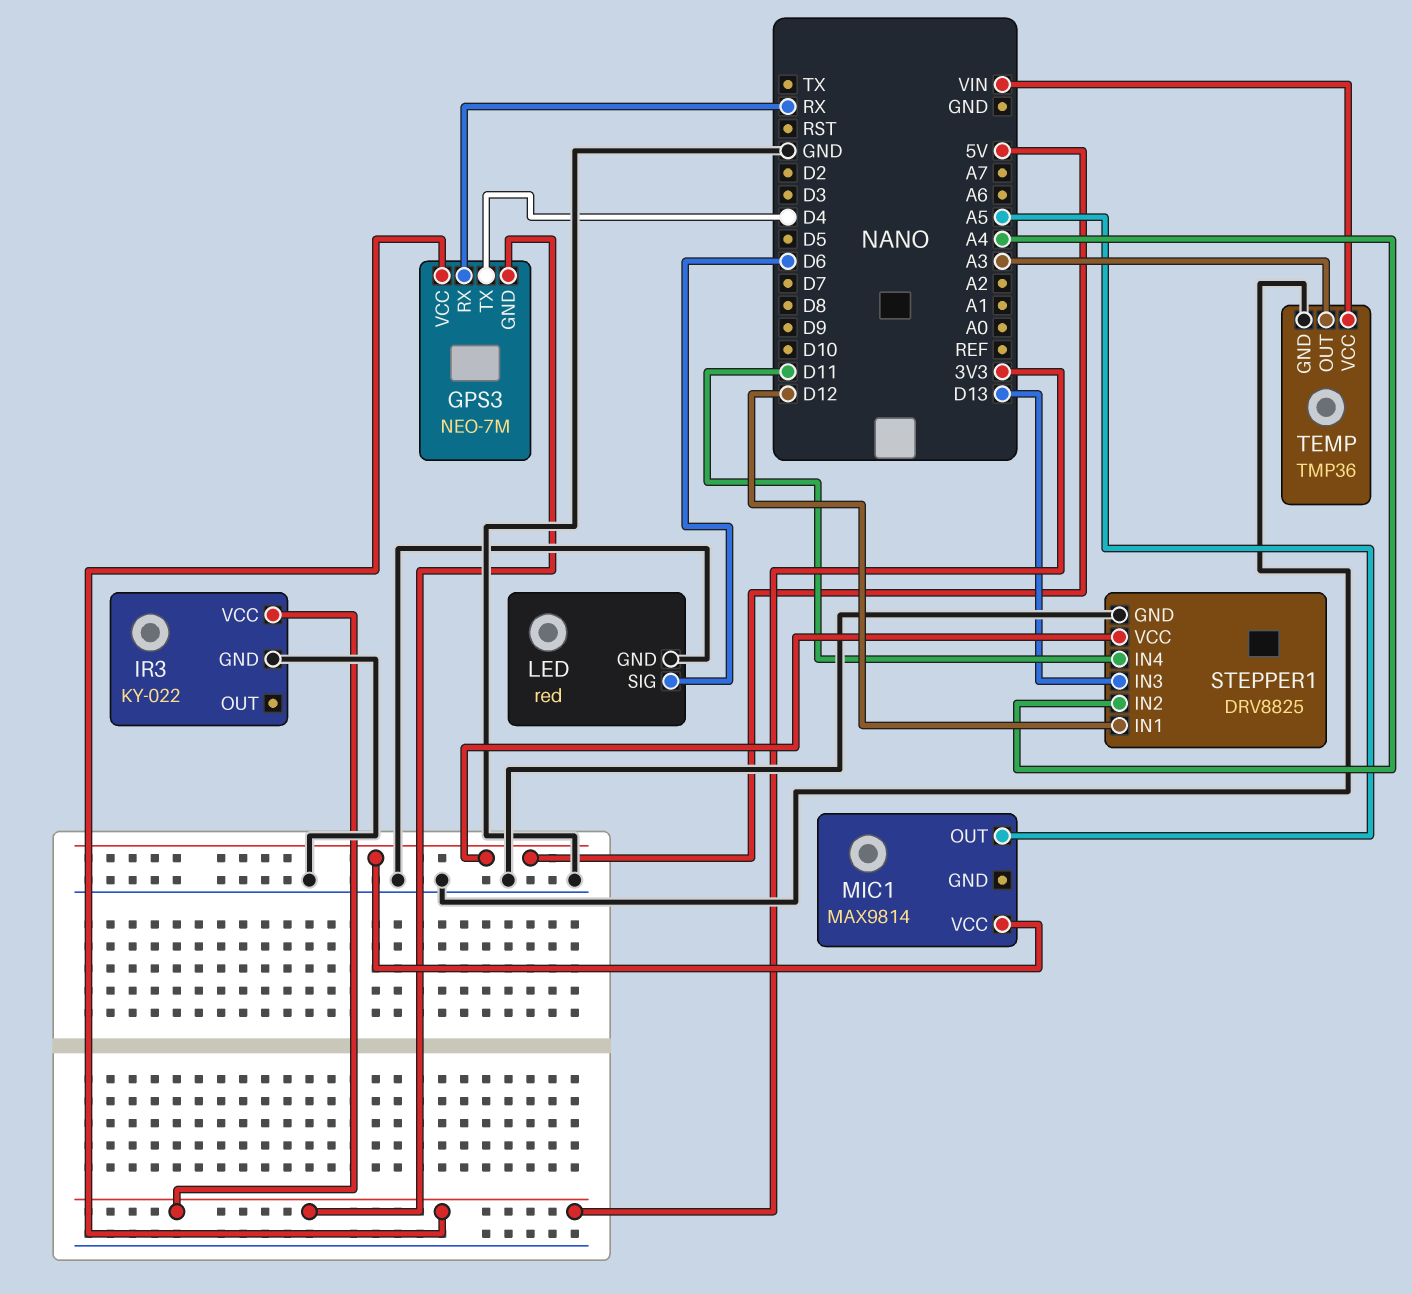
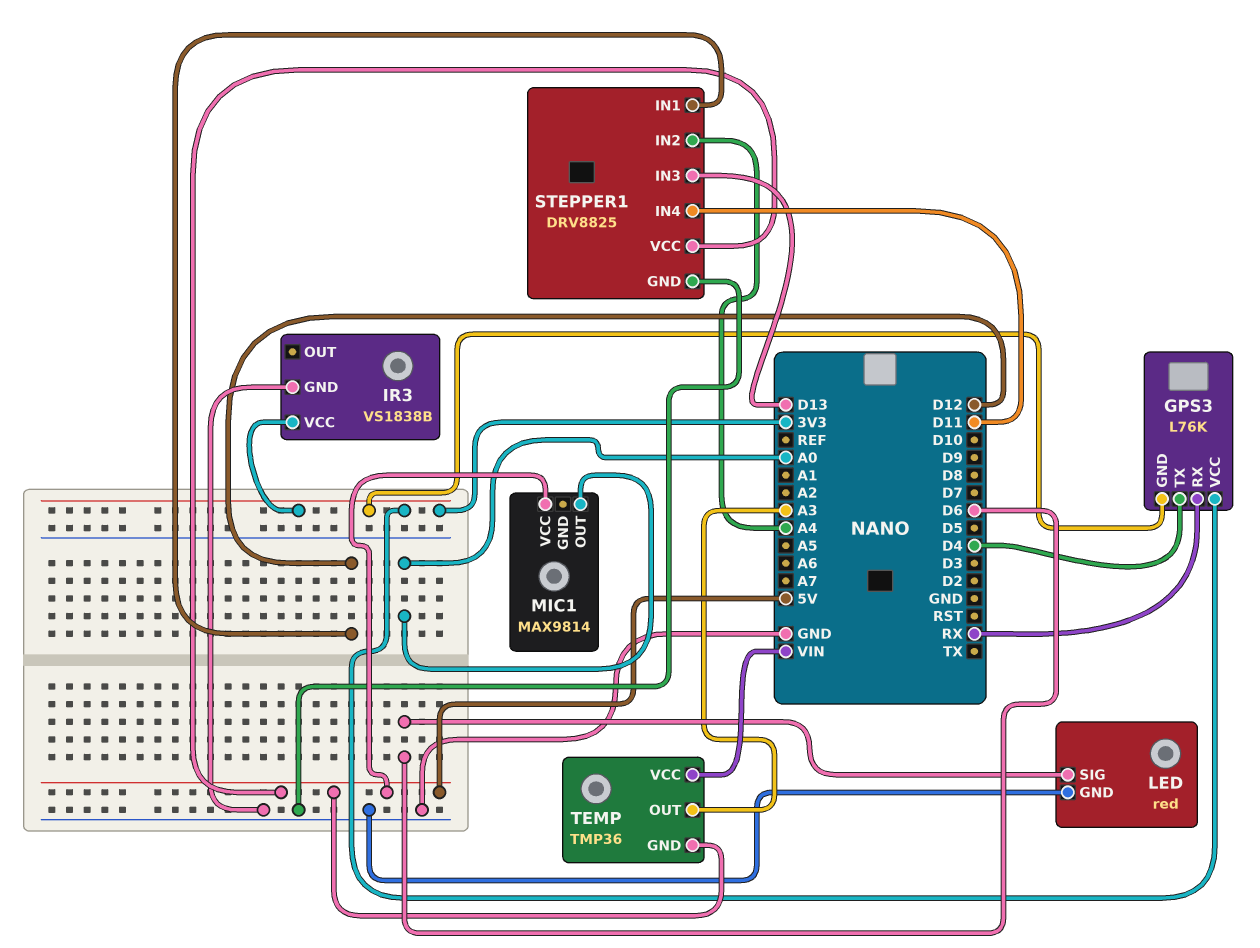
GPS3: NEO-7M -> L76K
IR3: KY-022 -> VS1838B
MIC1 pin OUT: A5 -> A0
TEMP pin GND: GND -> 5V

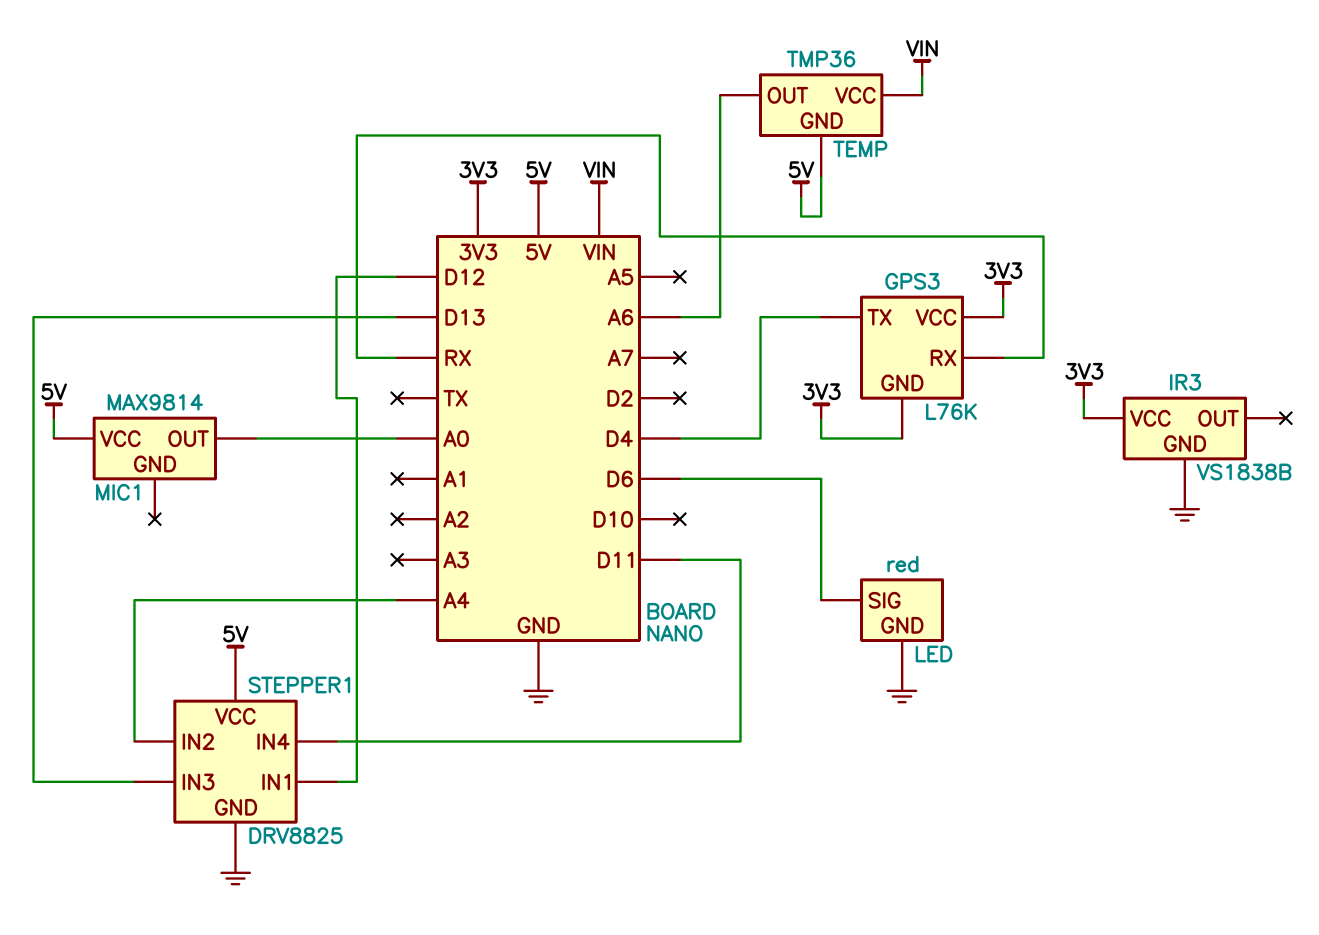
TEMP pin OUT: A3 -> A6

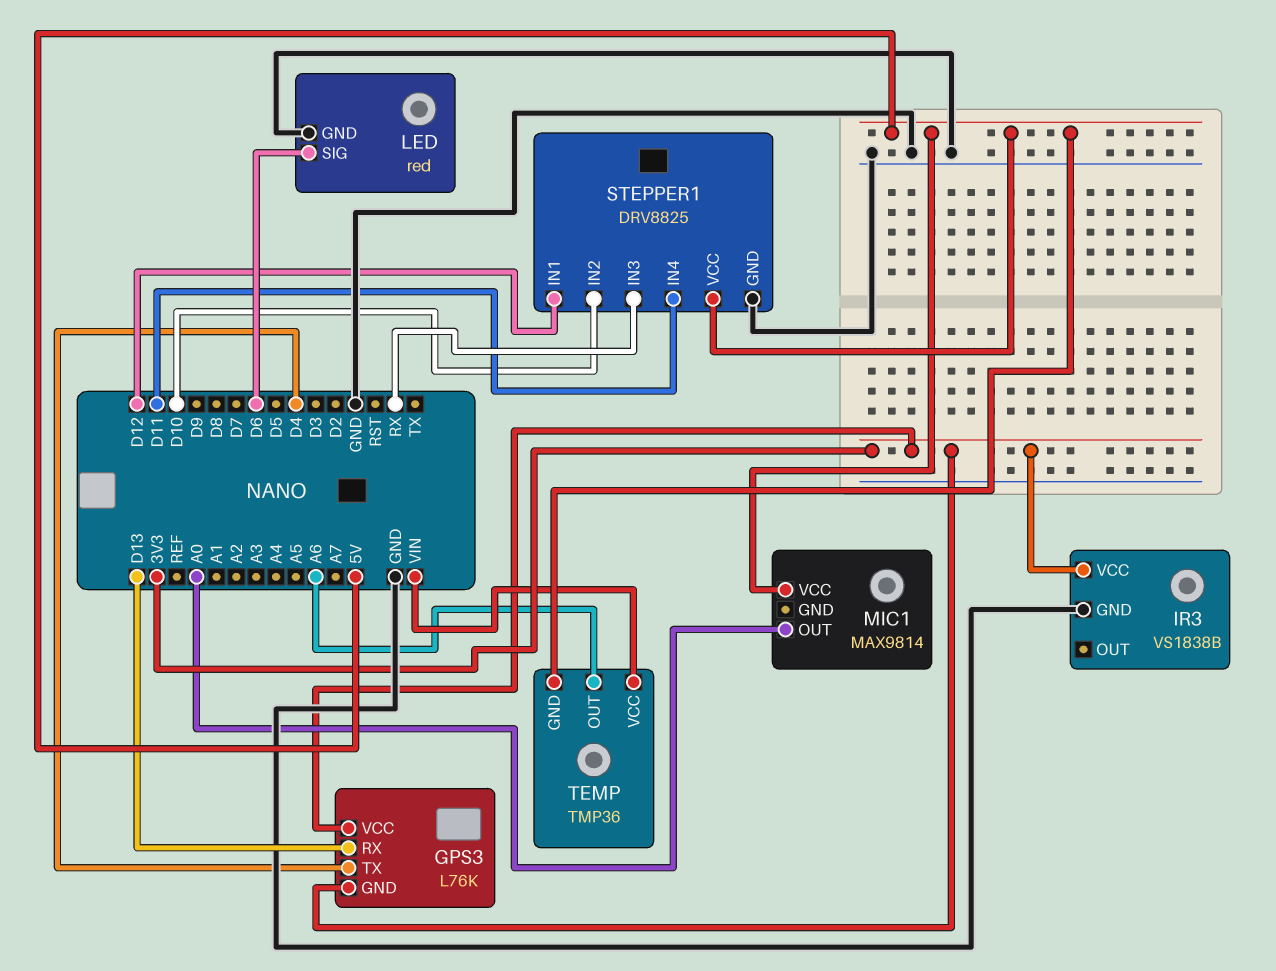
GPS3 pin RX: RX -> D13
STEPPER1 pin IN2: A4 -> D10
STEPPER1 pin IN3: D13 -> RX

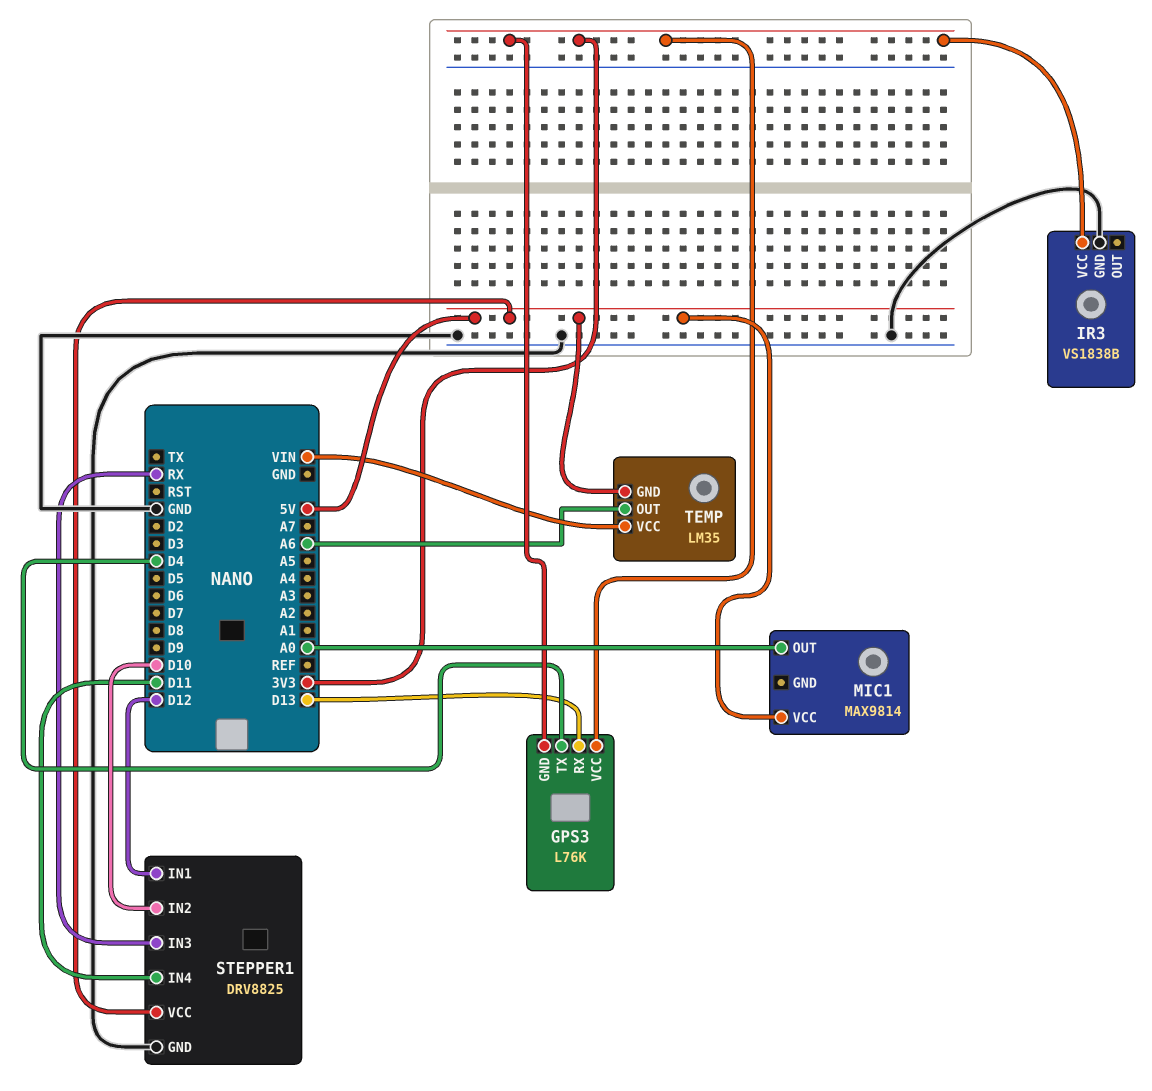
LED: red -> none
LED pin GND: GND -> none
LED pin SIG: D6 -> none
TEMP: TMP36 -> LM35

